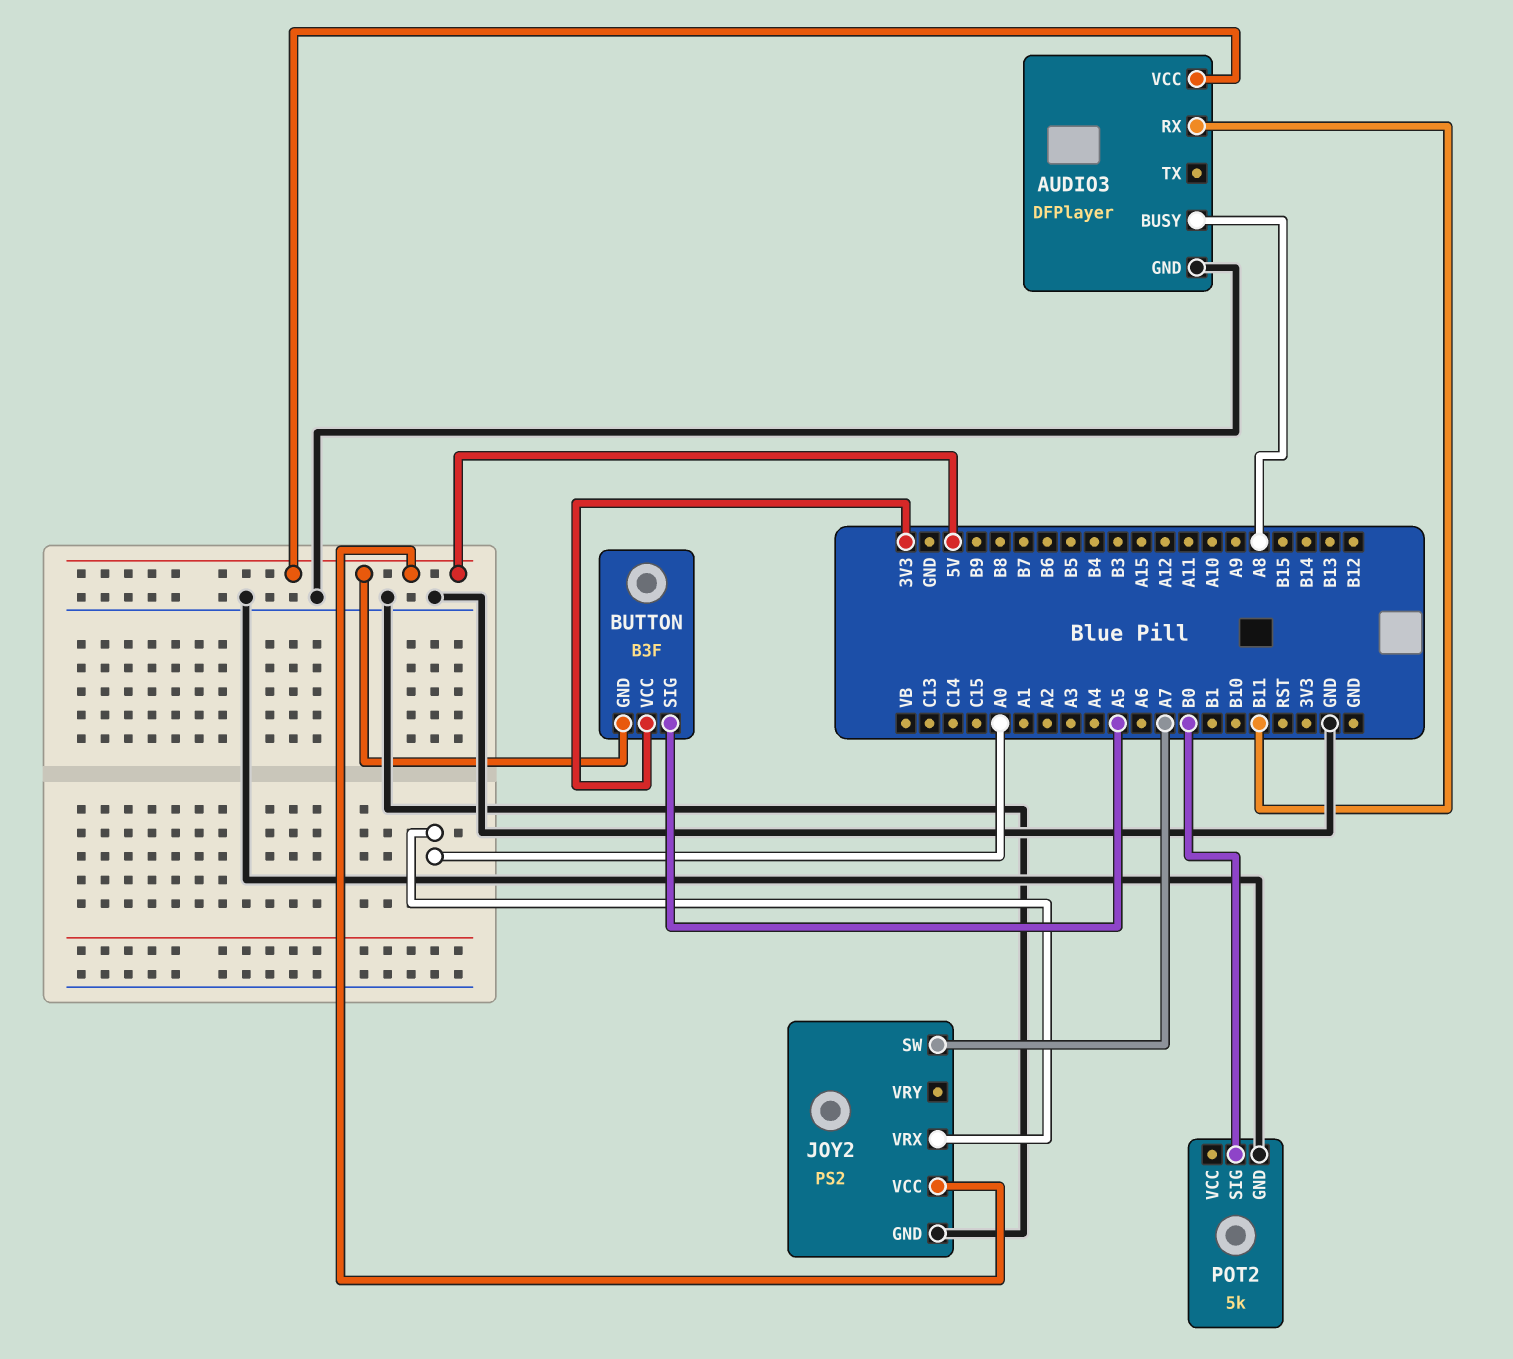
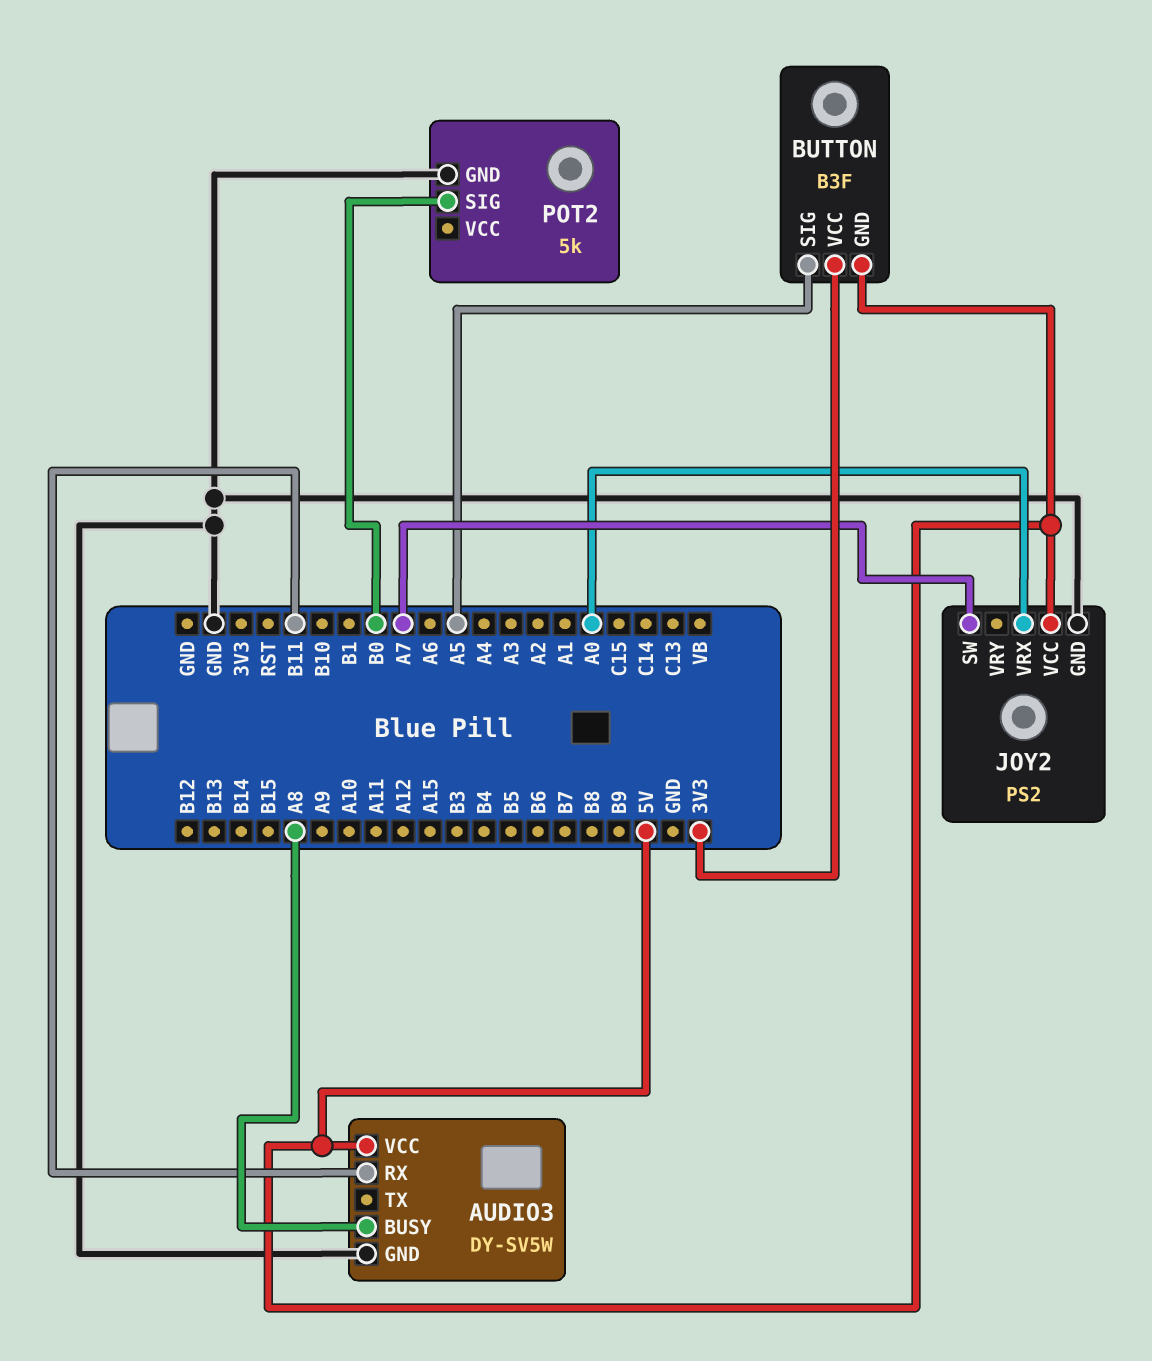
AUDIO3: DFPlayer -> DY-SV5W

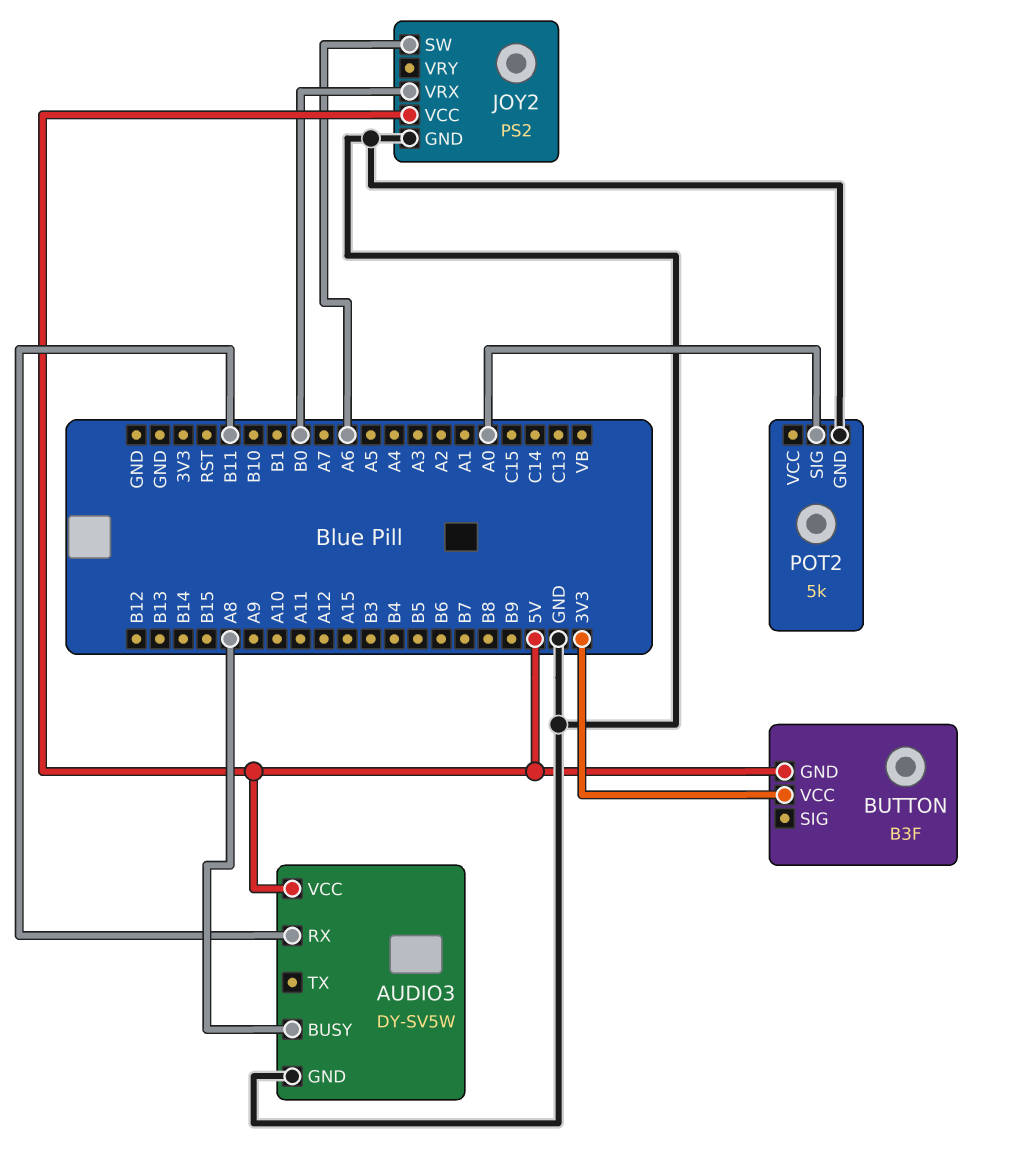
BUTTON pin SIG: A5 -> none
JOY2 pin SW: A7 -> A6
JOY2 pin VRX: A0 -> B0
POT2 pin SIG: B0 -> A0

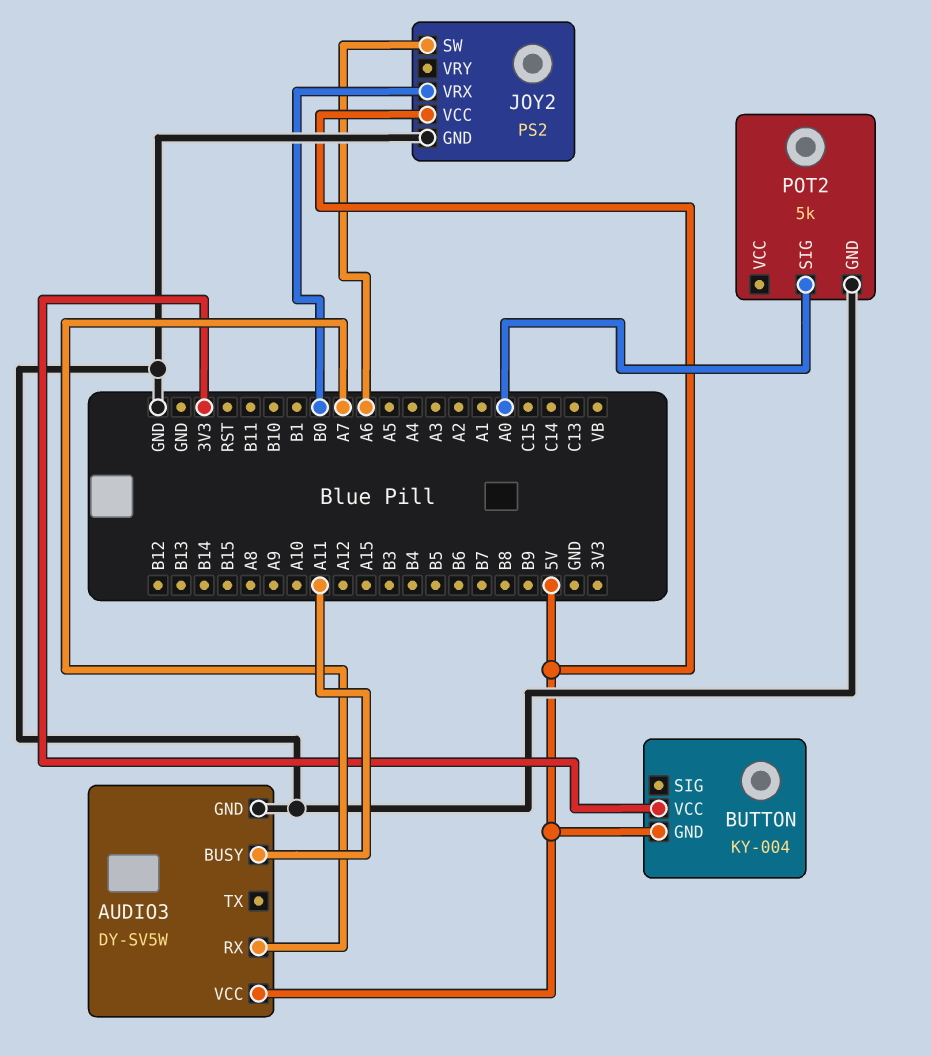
AUDIO3 pin BUSY: A8 -> A11
AUDIO3 pin RX: B11 -> A7
BUTTON: B3F -> KY-004

